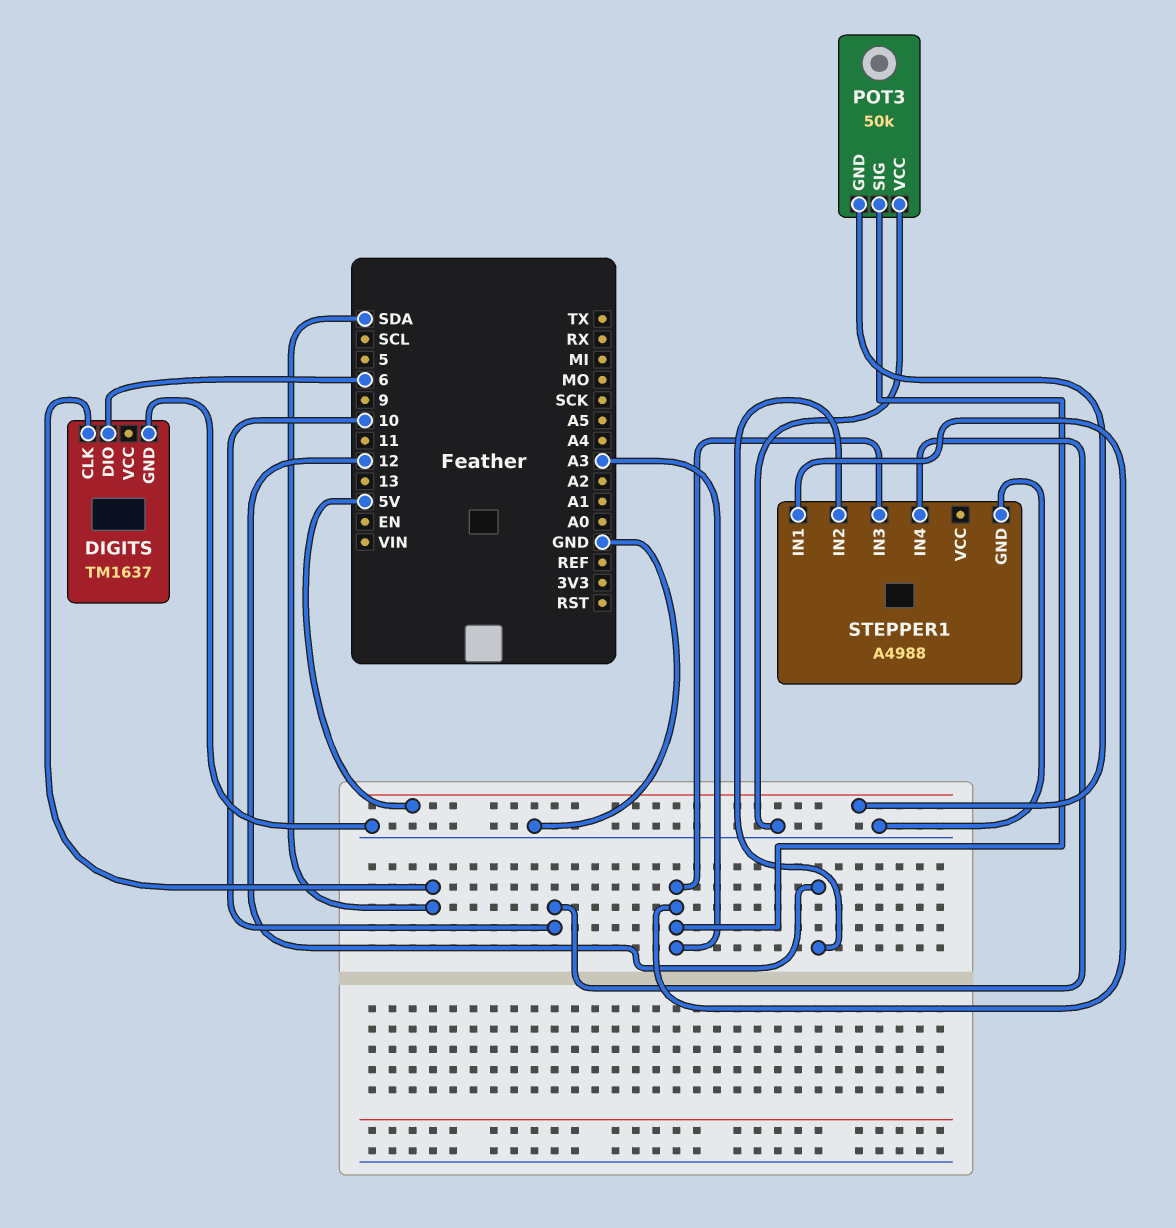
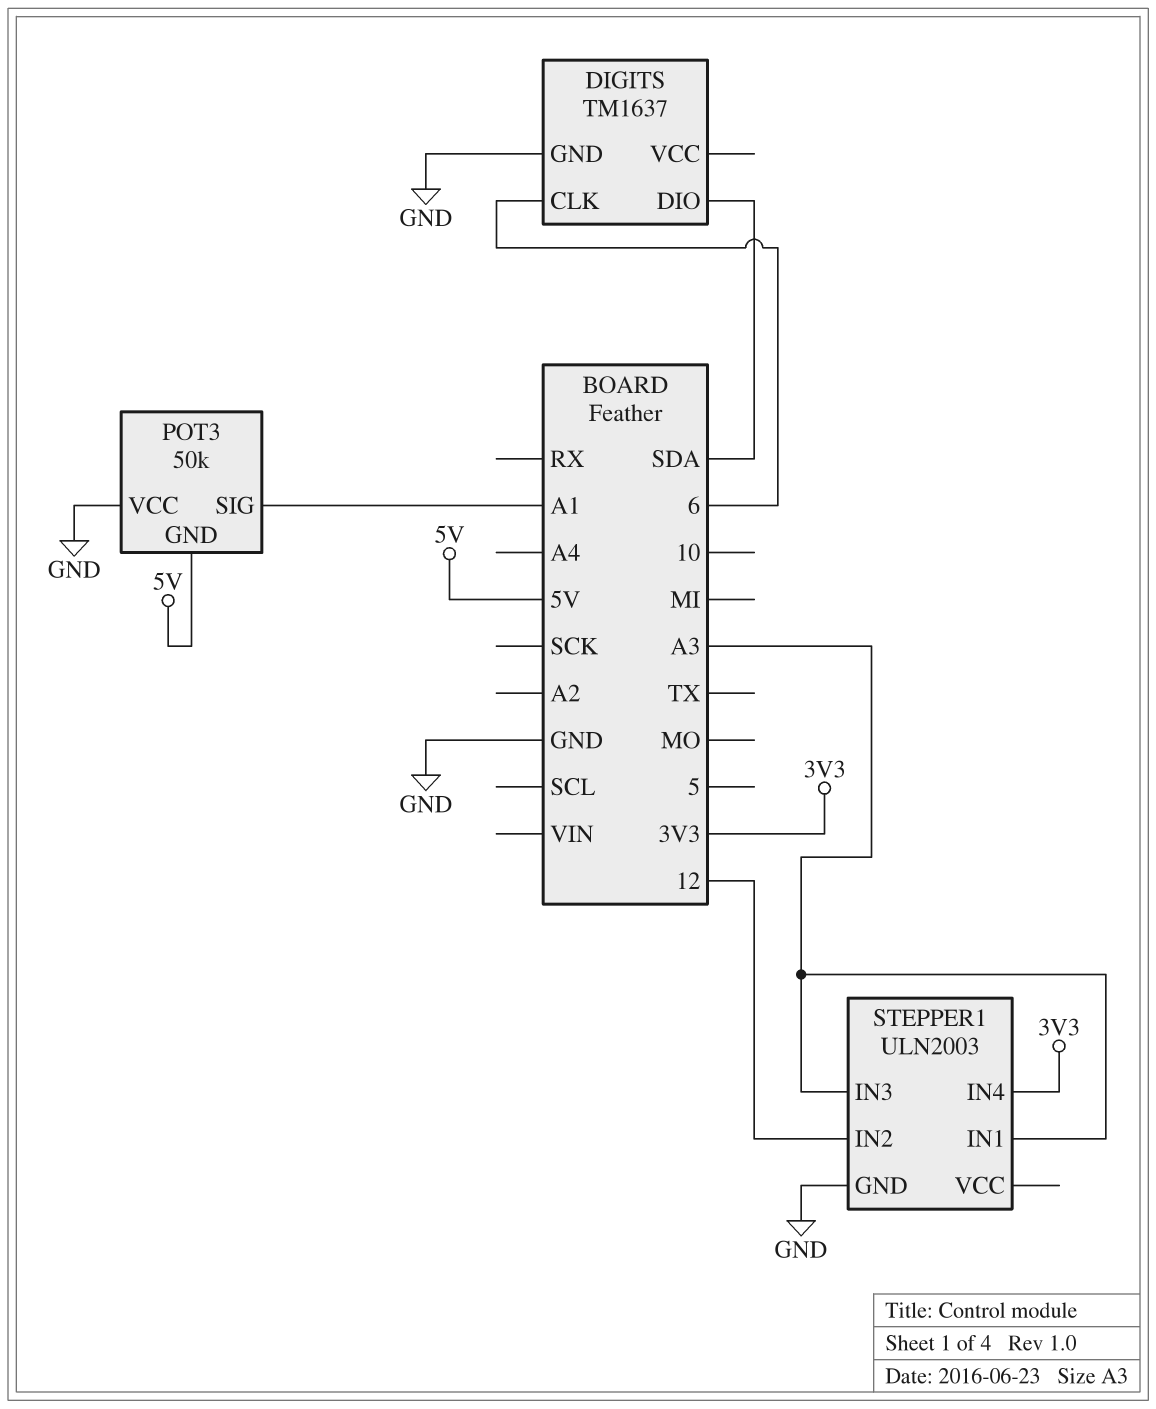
DIGITS pin CLK: SDA -> 6
DIGITS pin DIO: 6 -> SDA
POT3 pin SIG: A3 -> A1
STEPPER1: A4988 -> ULN2003
STEPPER1 pin IN4: 10 -> 3V3

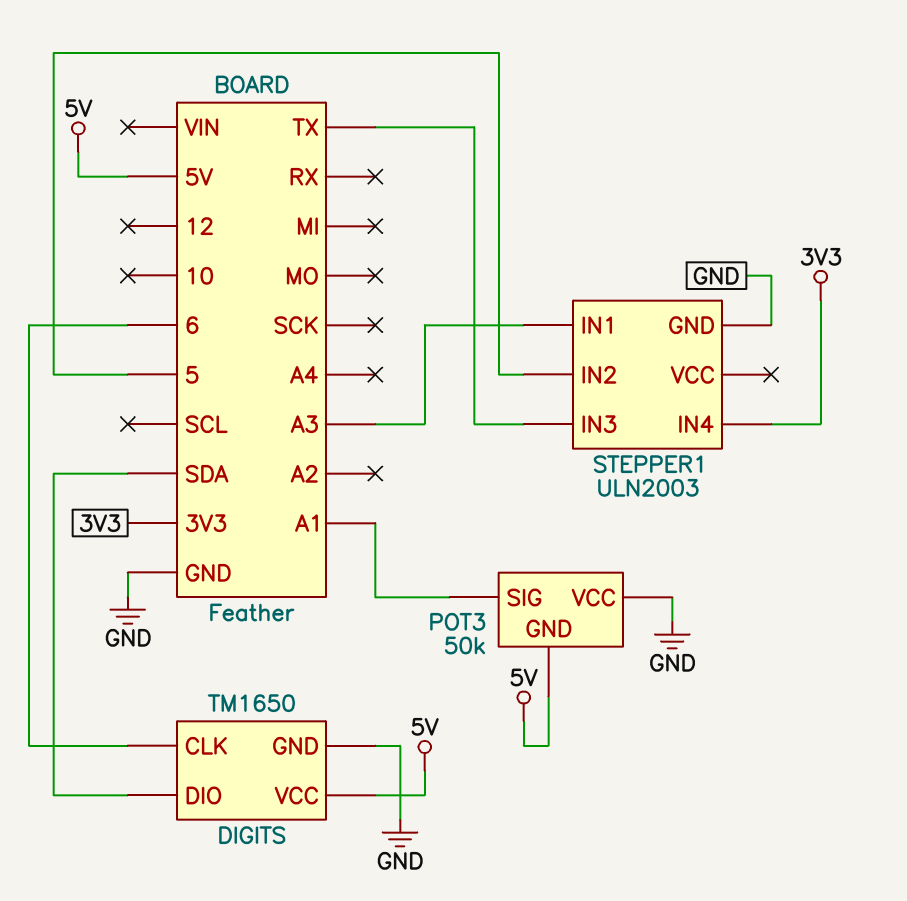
DIGITS: TM1637 -> TM1650
DIGITS pin VCC: none -> 5V
STEPPER1 pin IN2: 12 -> 5
STEPPER1 pin IN3: A3 -> TX

